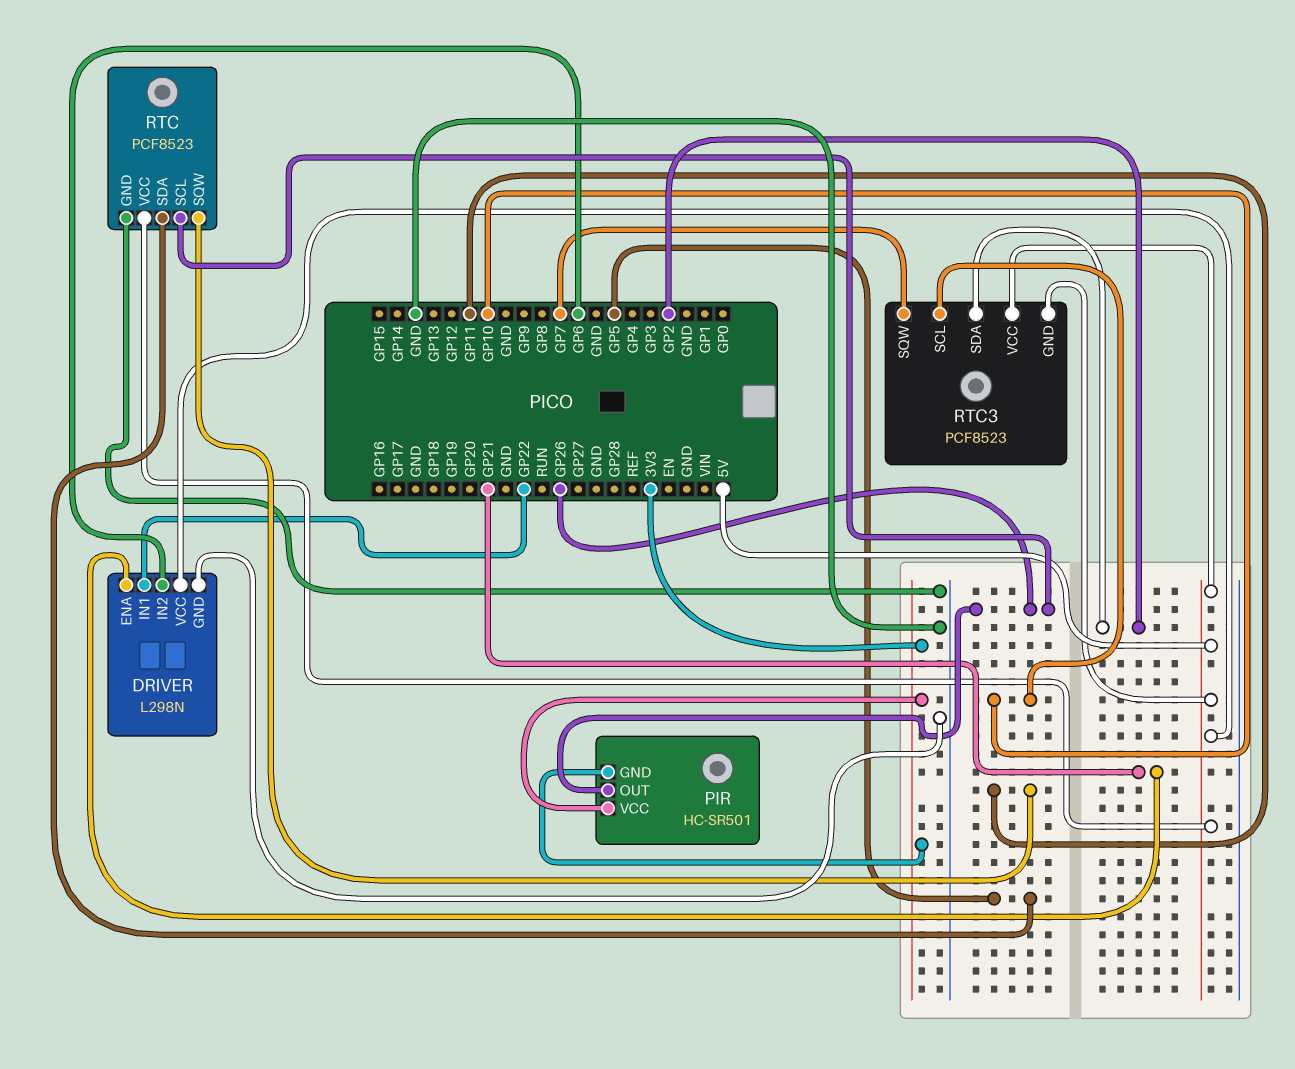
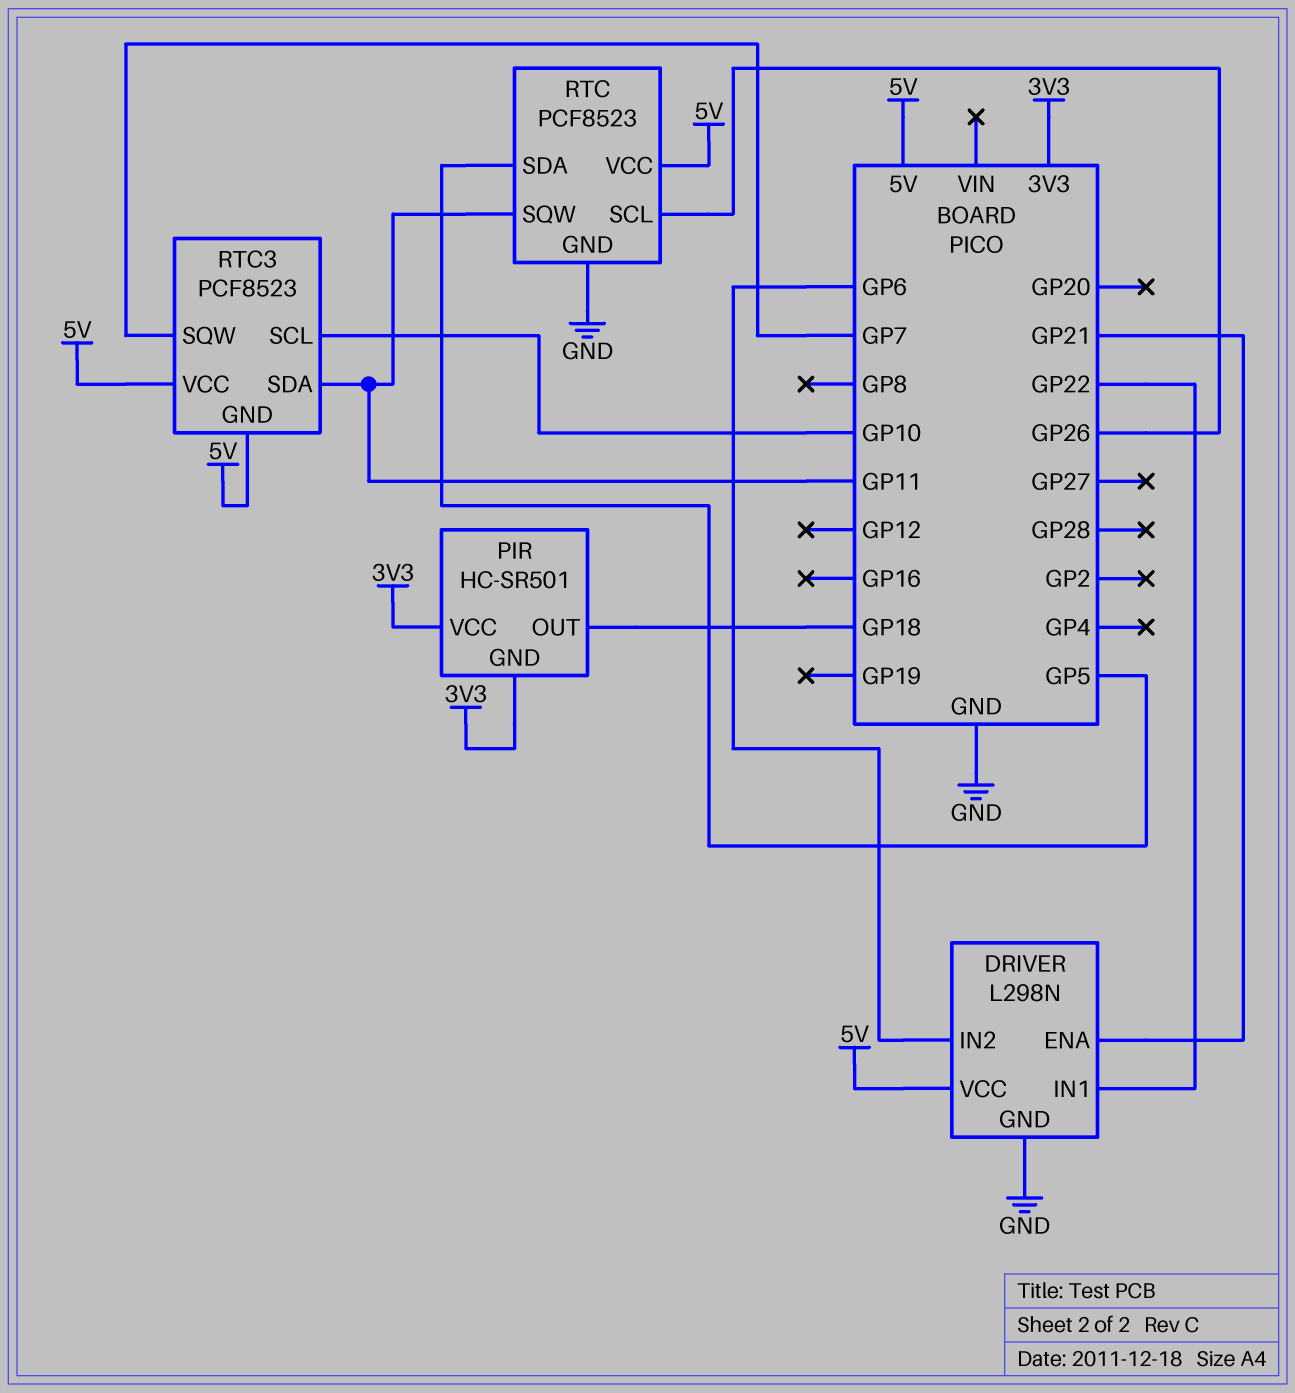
PIR pin OUT: GP26 -> GP18
RTC3 pin SDA: GP2 -> GP11

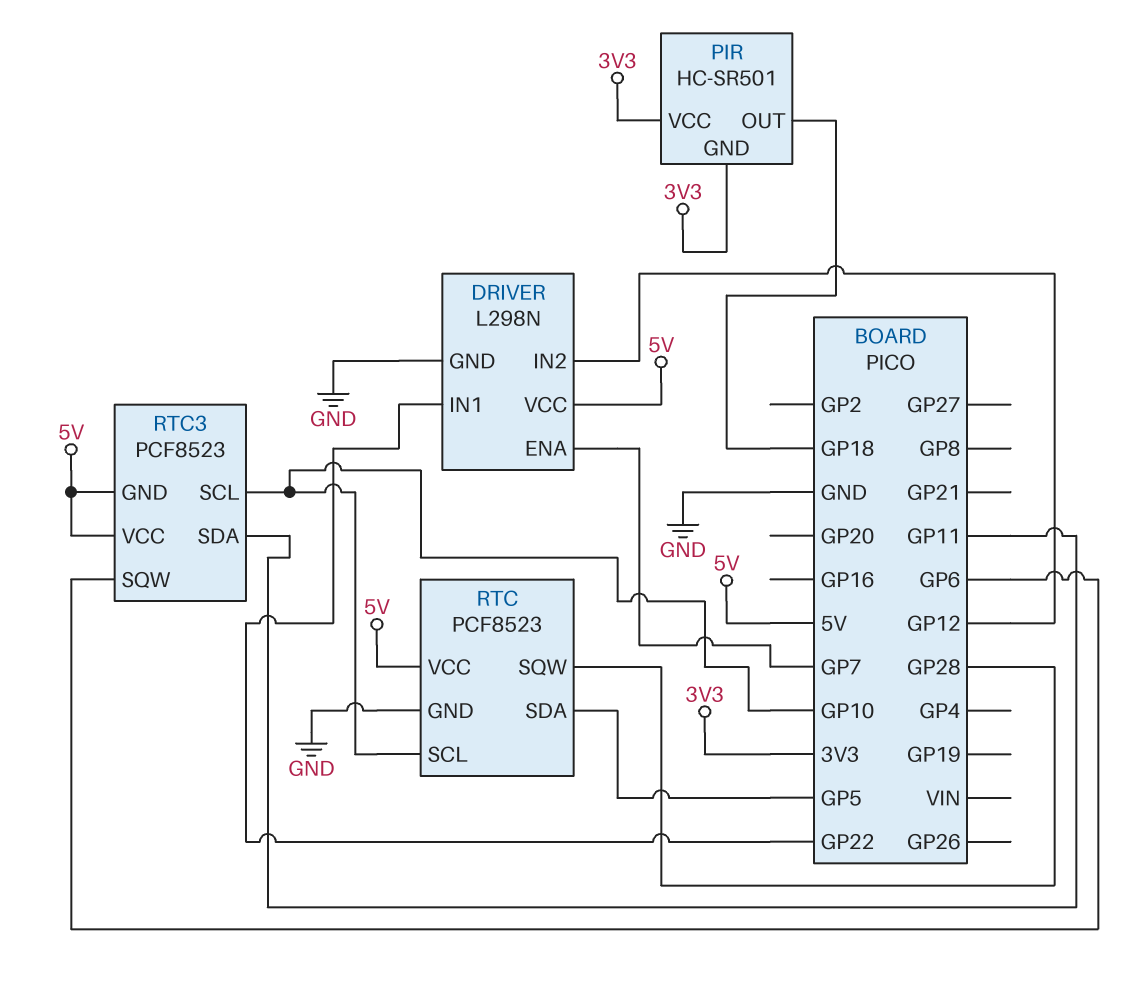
DRIVER pin ENA: GP21 -> GP7
DRIVER pin IN2: GP6 -> GP12
RTC pin SCL: GP26 -> GP10
RTC pin SQW: GP11 -> GP28
RTC3 pin SQW: GP7 -> GP6

